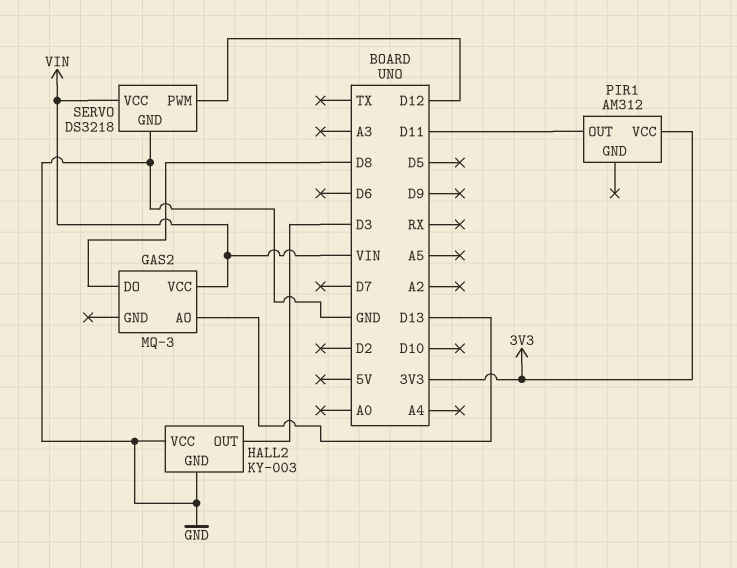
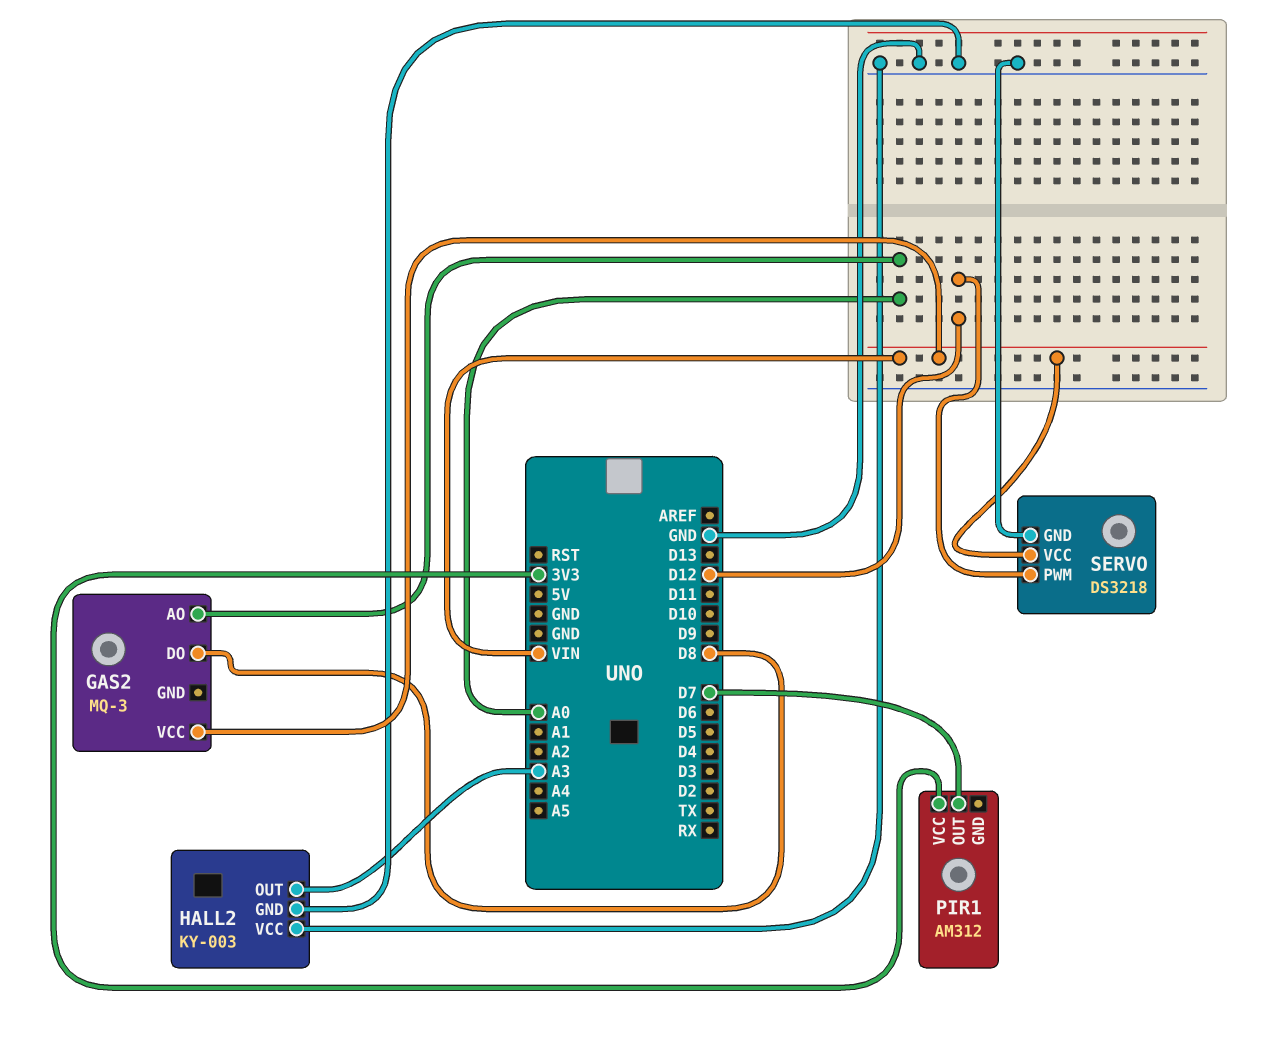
GAS2 pin AO: D13 -> A0
HALL2 pin OUT: D3 -> A3
PIR1 pin OUT: D11 -> D7

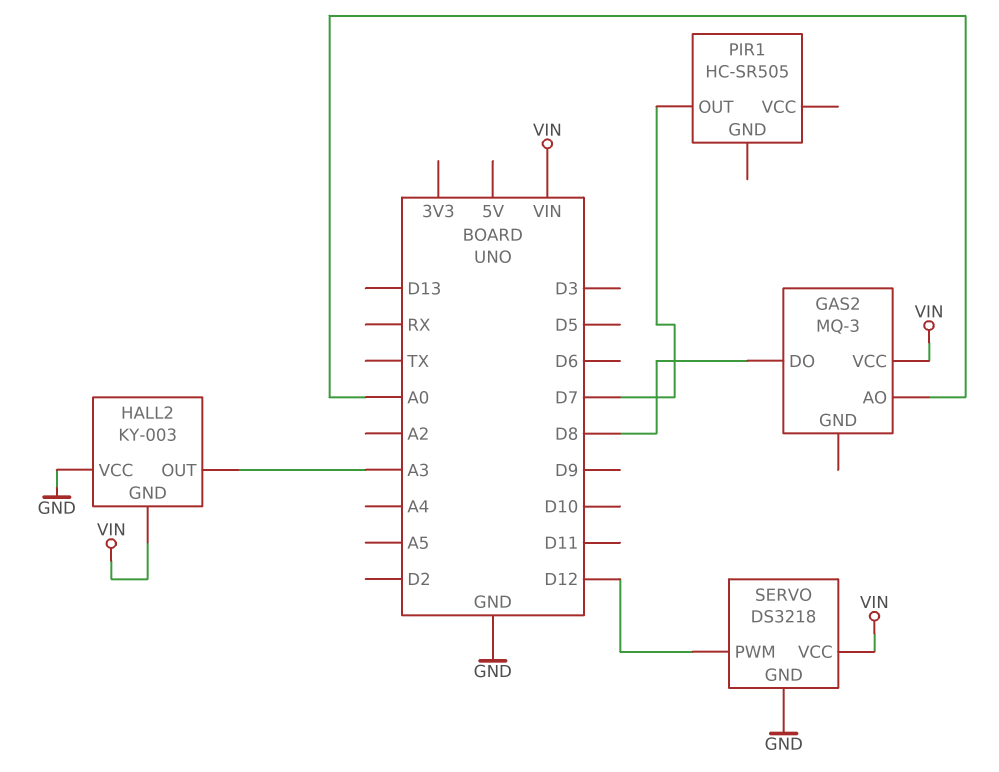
HALL2 pin GND: GND -> VIN
PIR1: AM312 -> HC-SR505
PIR1 pin VCC: 3V3 -> none

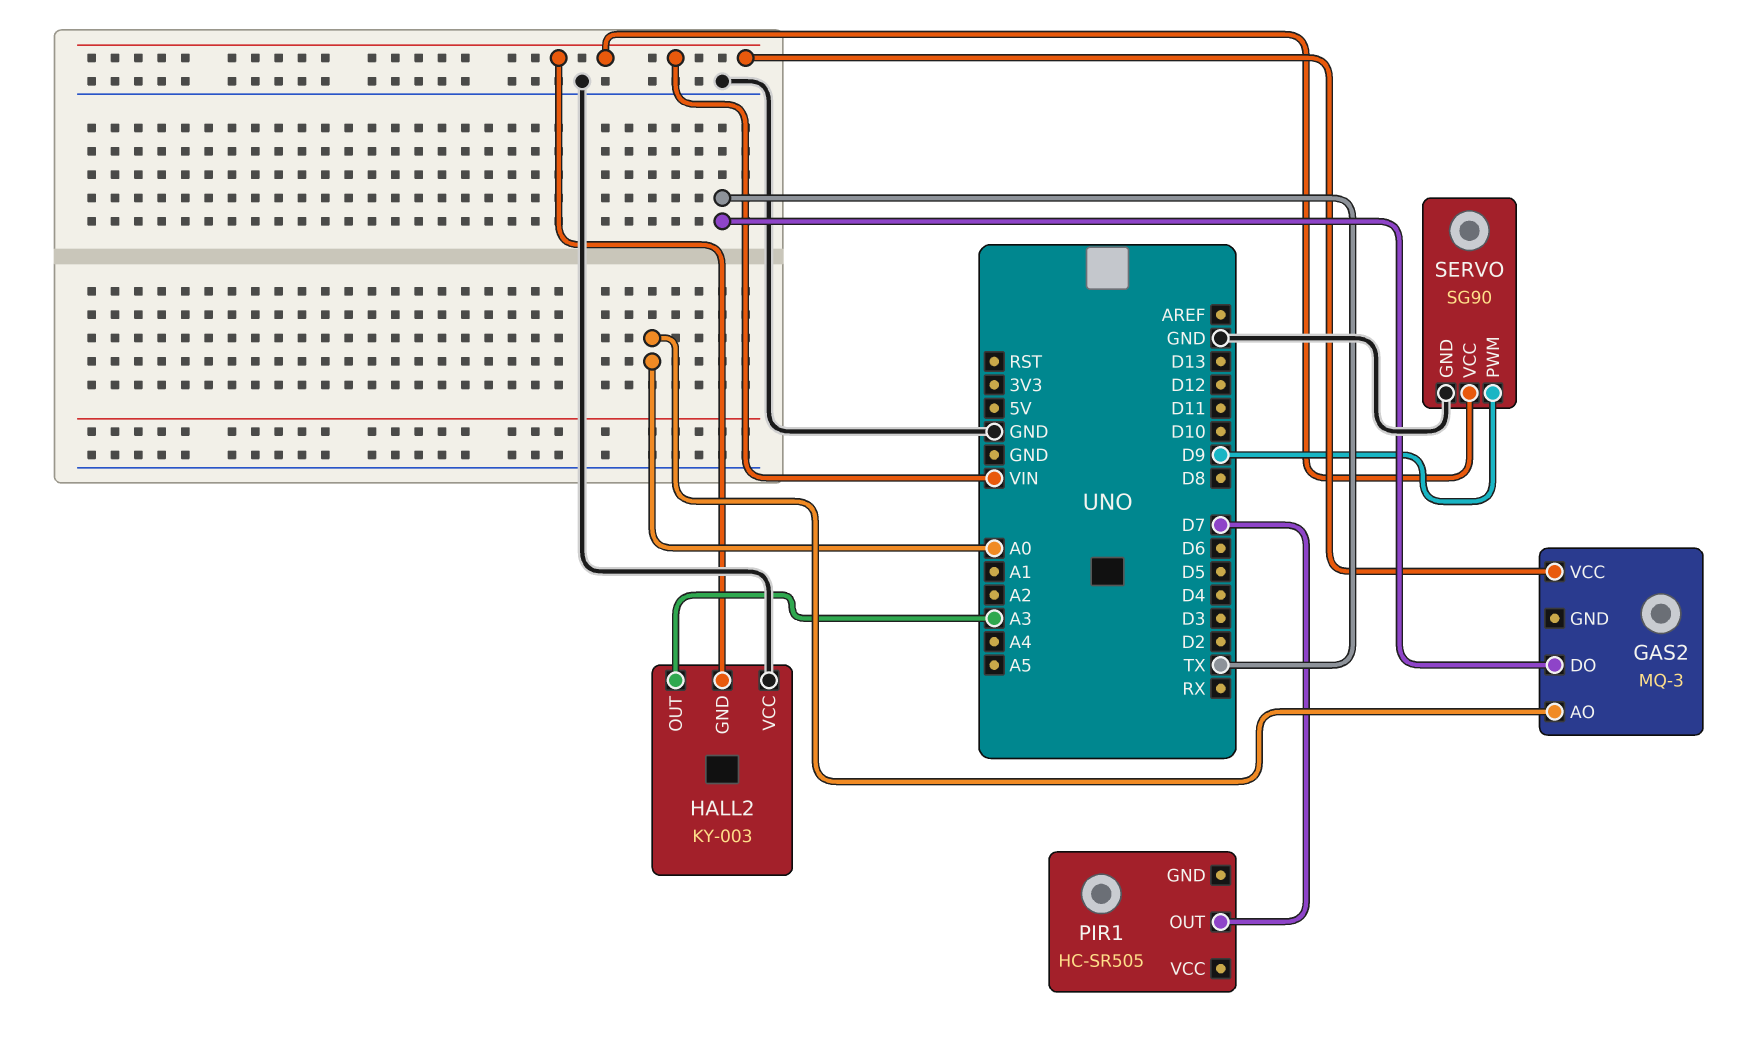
GAS2 pin DO: D8 -> TX
SERVO: DS3218 -> SG90
SERVO pin PWM: D12 -> D9

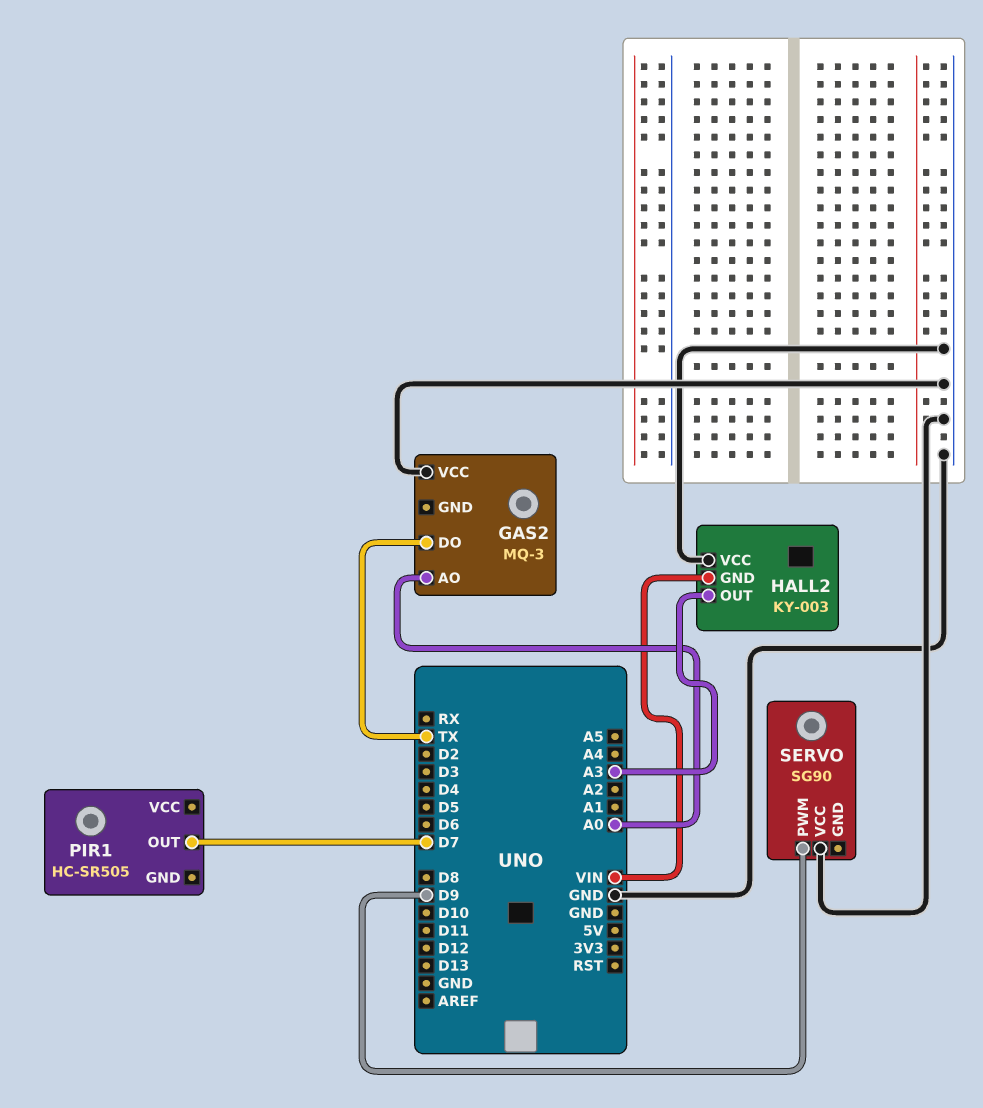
GAS2 pin VCC: VIN -> GND
SERVO pin GND: GND -> none
SERVO pin VCC: VIN -> GND

